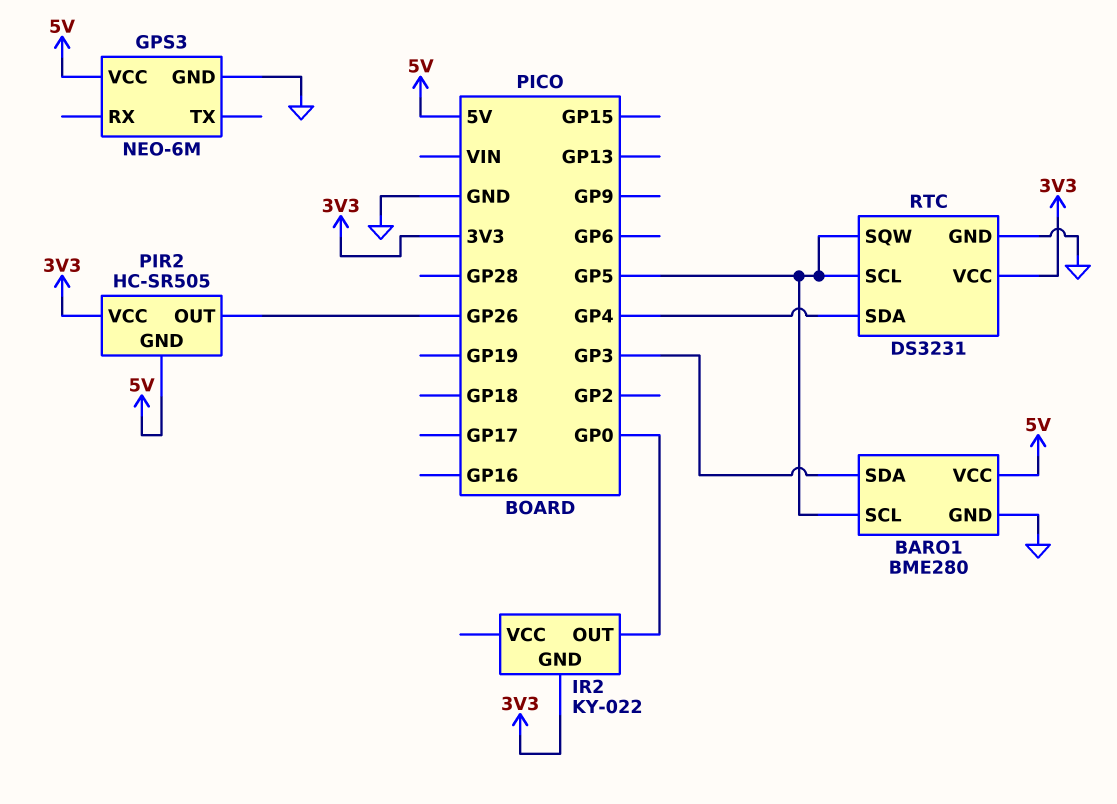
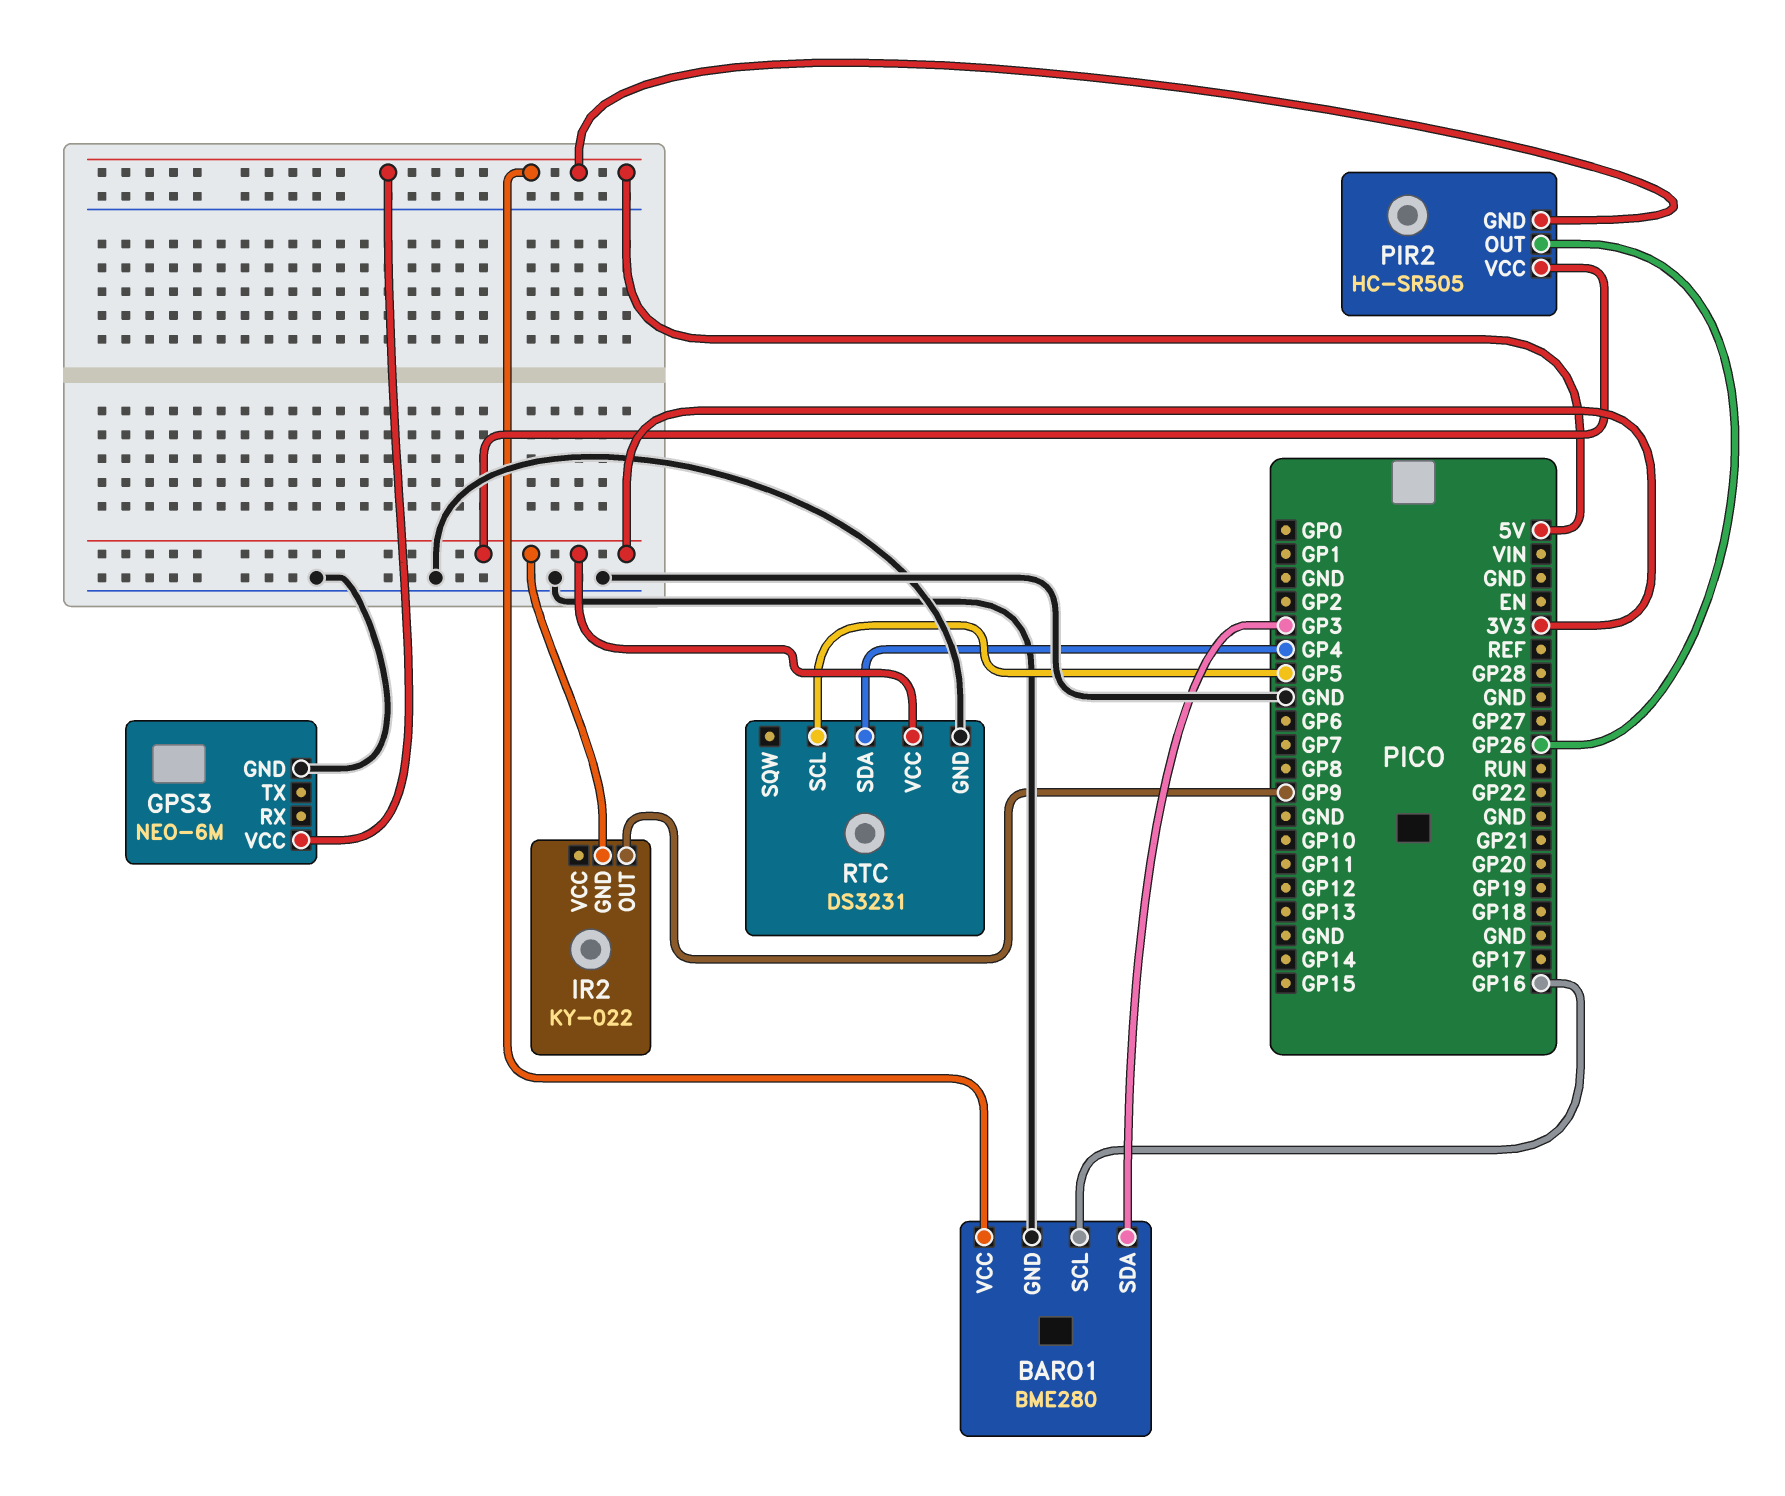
BARO1 pin SCL: GP5 -> GP16
IR2 pin OUT: GP0 -> GP9
RTC pin SQW: GP5 -> none

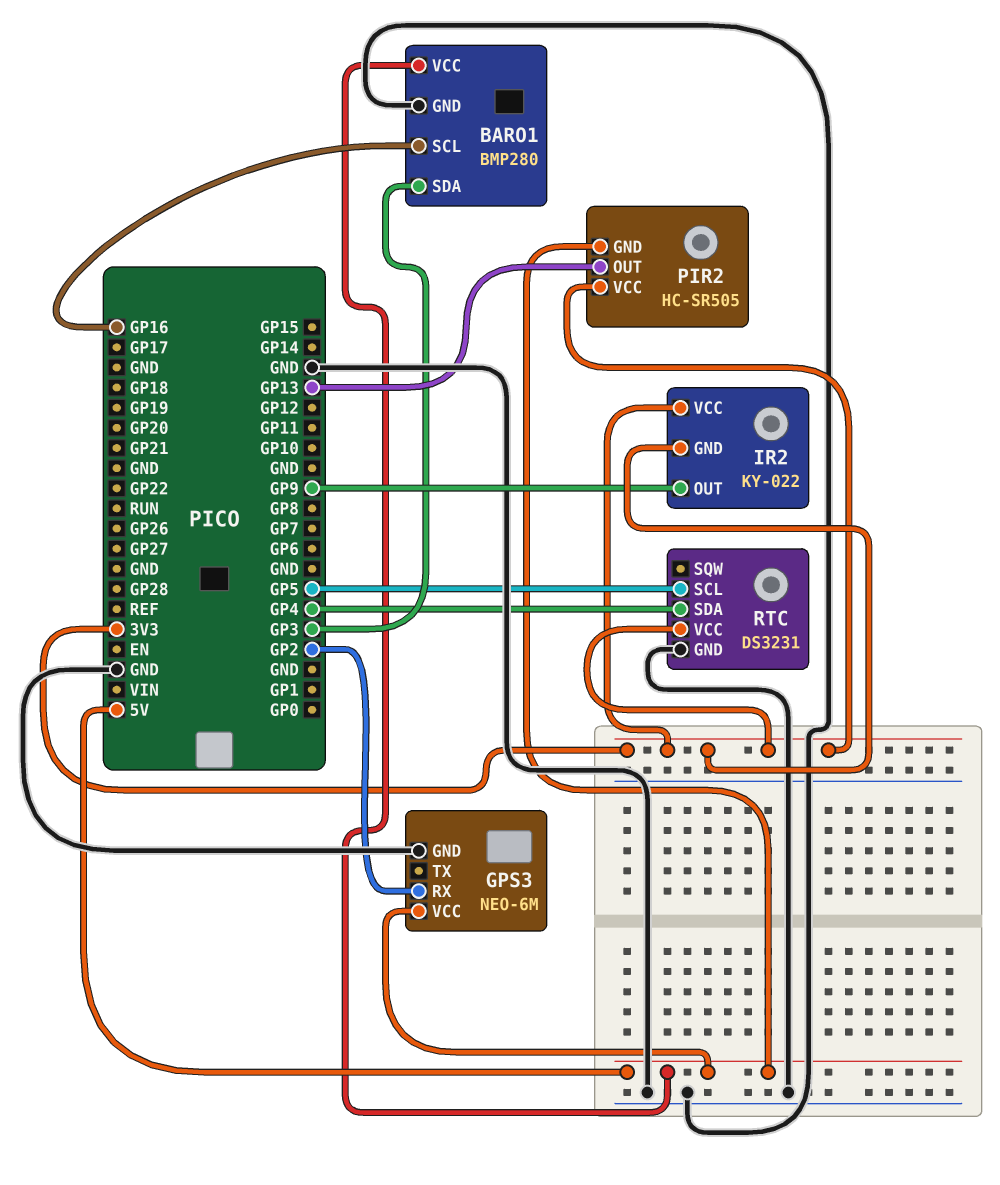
BARO1: BME280 -> BMP280
GPS3 pin RX: none -> GP2
IR2 pin VCC: none -> 3V3
PIR2 pin OUT: GP26 -> GP13

